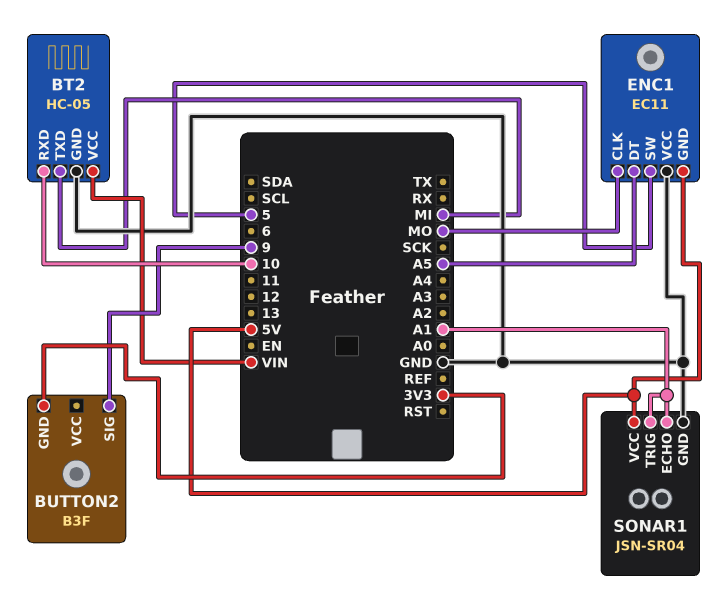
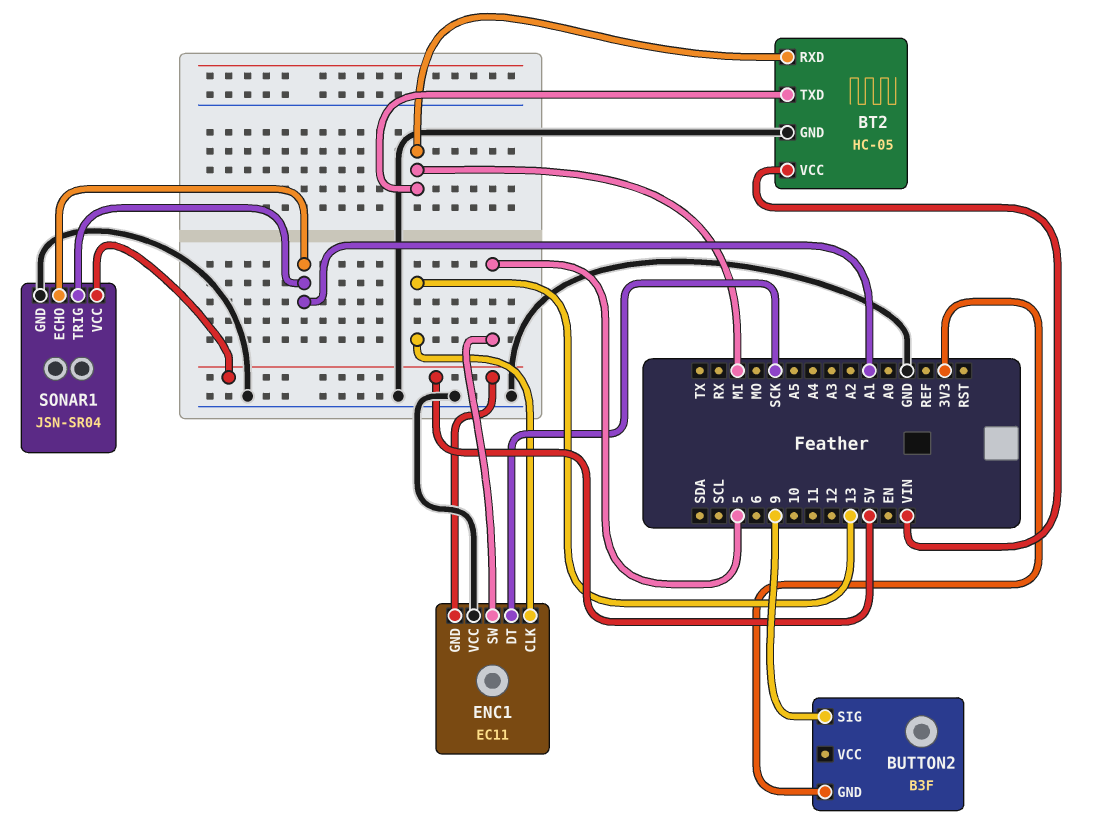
BT2 pin RXD: 10 -> MI
ENC1 pin CLK: MO -> 13
ENC1 pin DT: A5 -> SCK

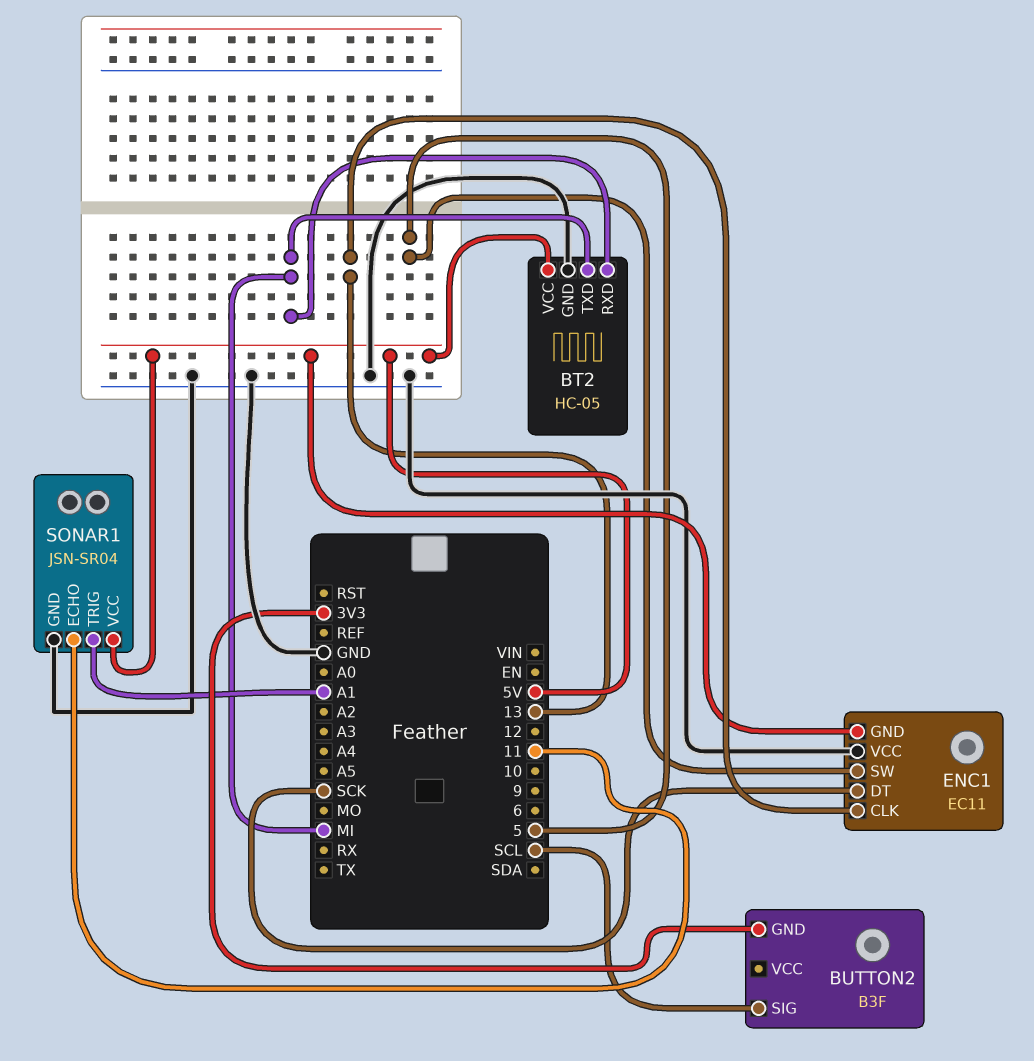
BT2 pin VCC: VIN -> 5V
BUTTON2 pin SIG: 9 -> SCL
SONAR1 pin ECHO: A1 -> 11

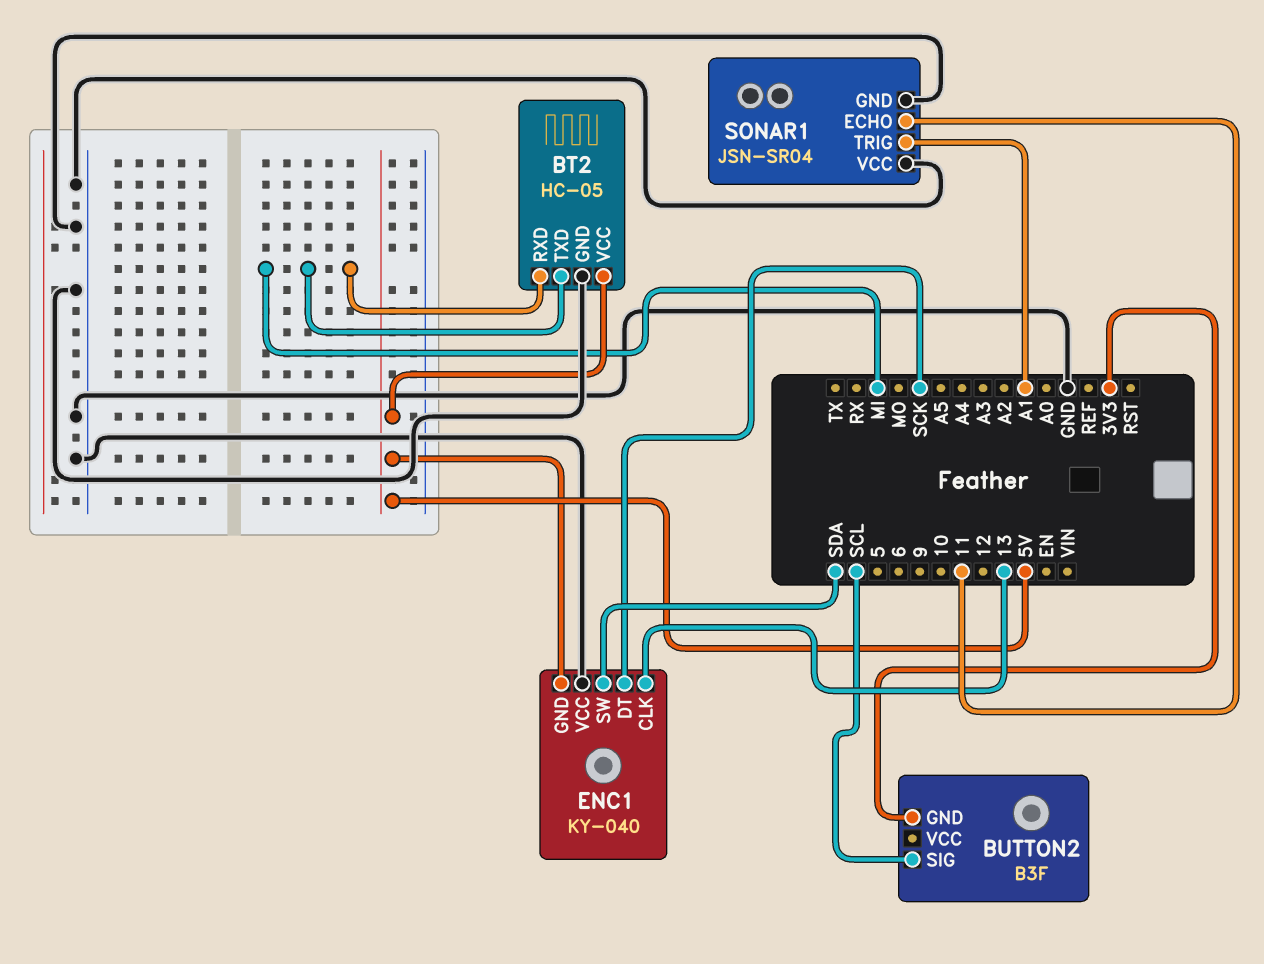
ENC1: EC11 -> KY-040
ENC1 pin SW: 5 -> SDA
SONAR1 pin VCC: 5V -> GND

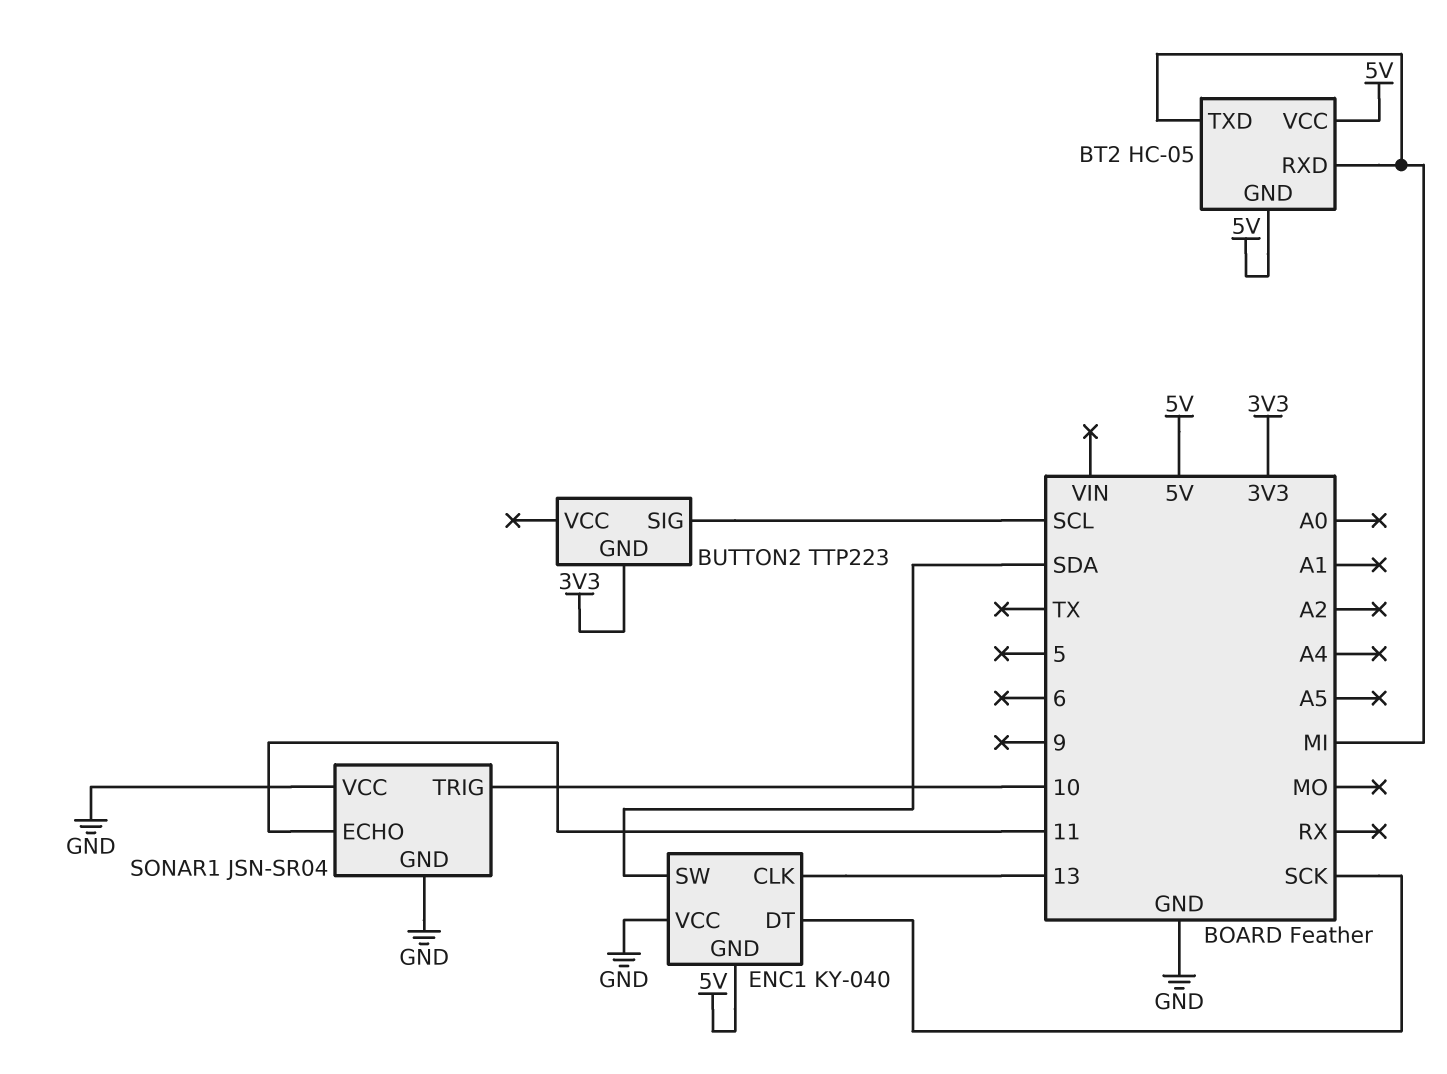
BT2 pin GND: GND -> 5V
BUTTON2: B3F -> TTP223
SONAR1 pin TRIG: A1 -> 10

